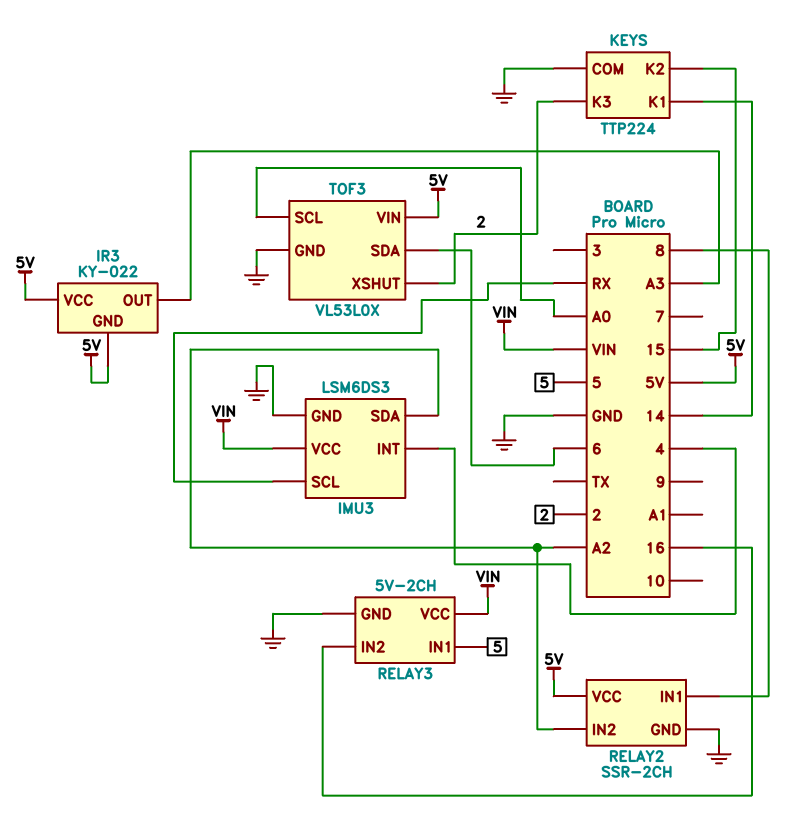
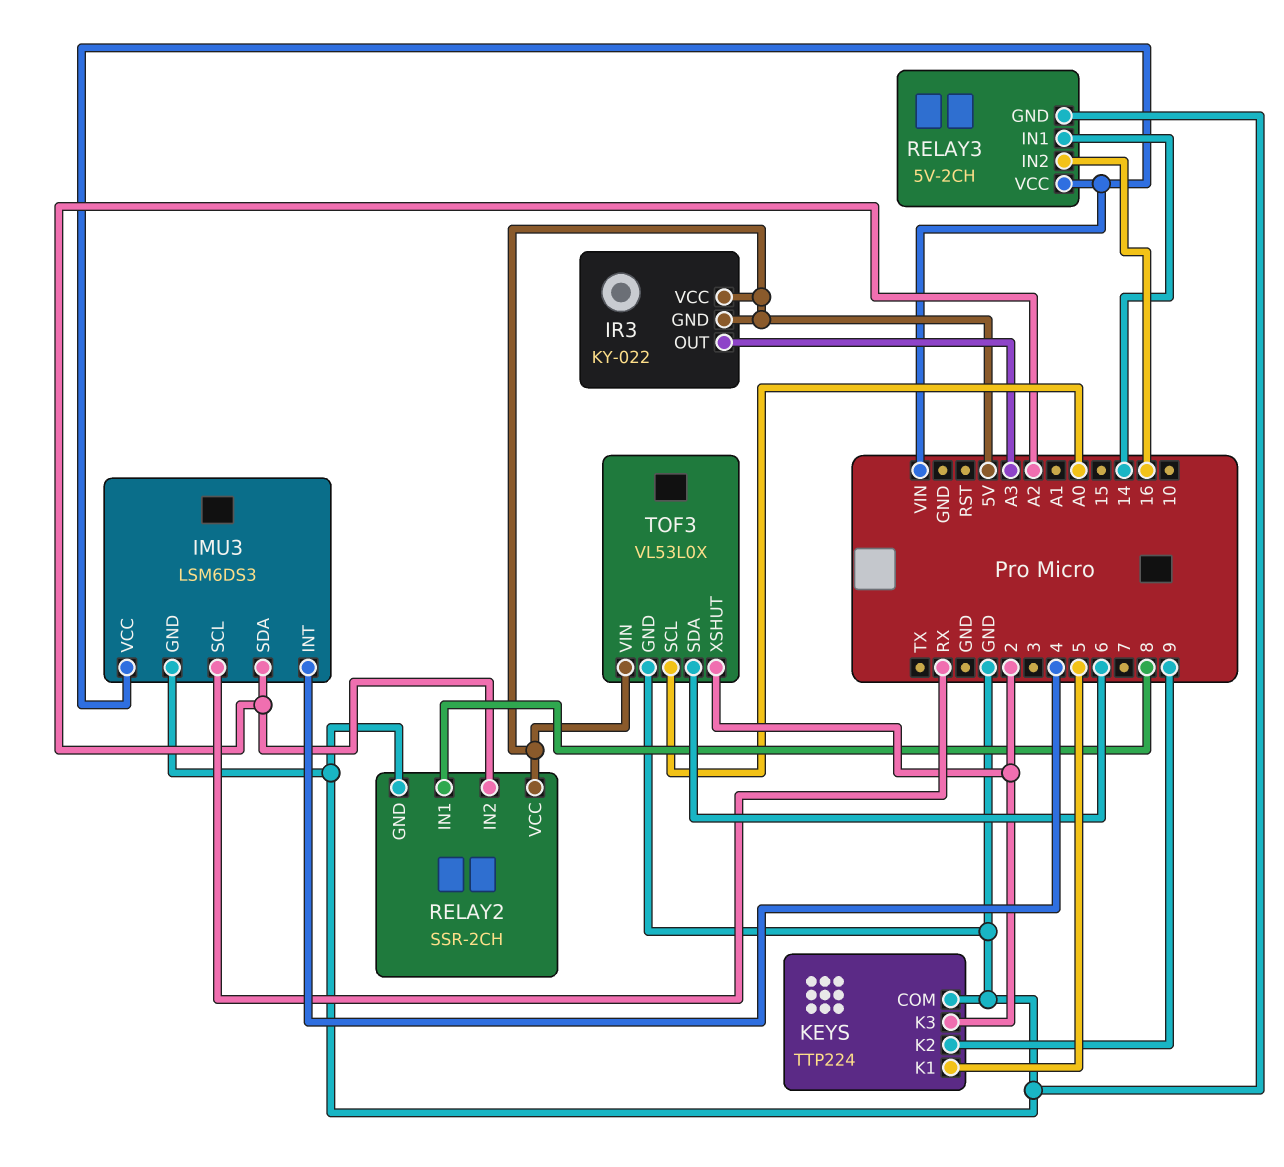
KEYS pin K1: 14 -> 5
KEYS pin K2: 15 -> 9
RELAY3 pin IN1: 5 -> 14

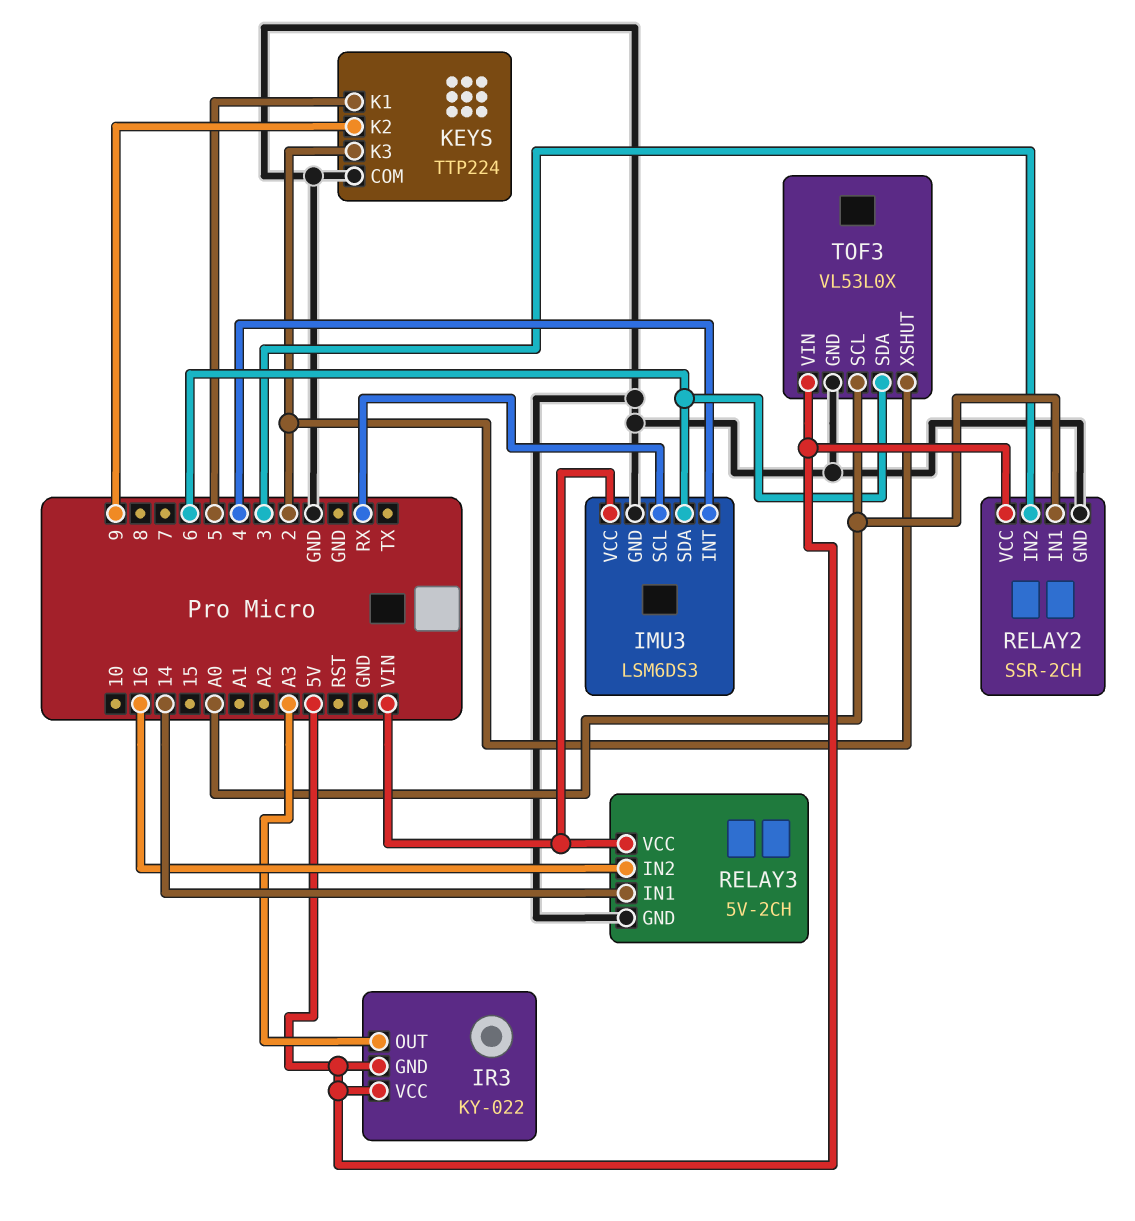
IMU3 pin SDA: A2 -> 6
RELAY2 pin IN1: 8 -> A0
RELAY2 pin IN2: A2 -> 3

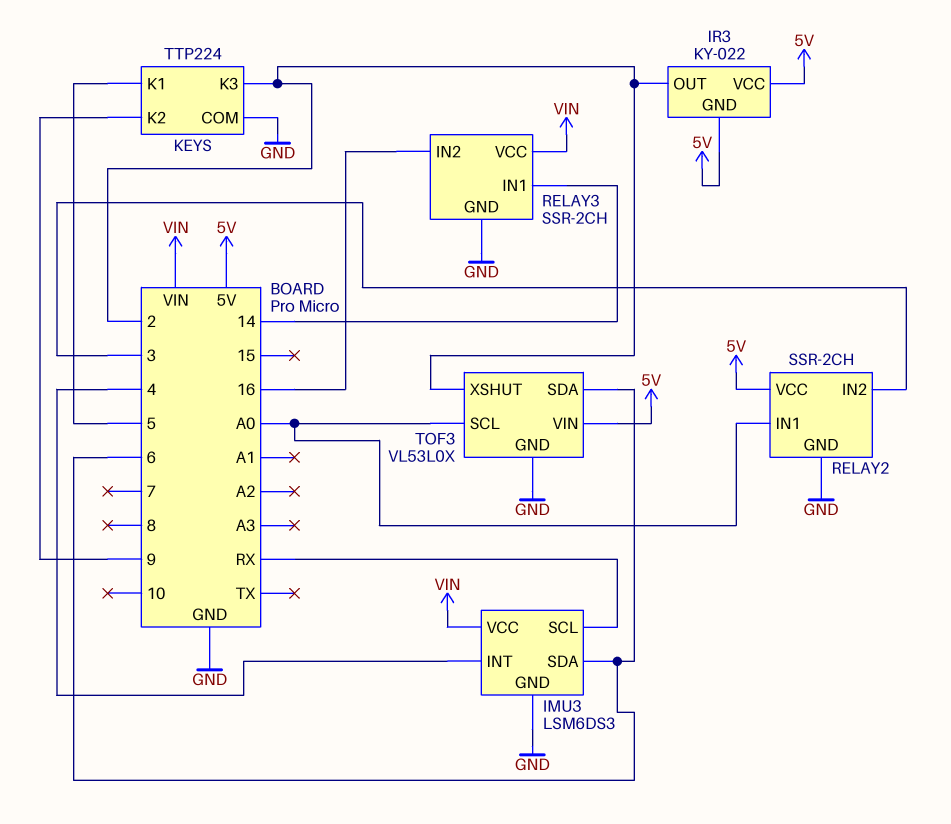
IR3 pin OUT: A3 -> 2
RELAY3: 5V-2CH -> SSR-2CH

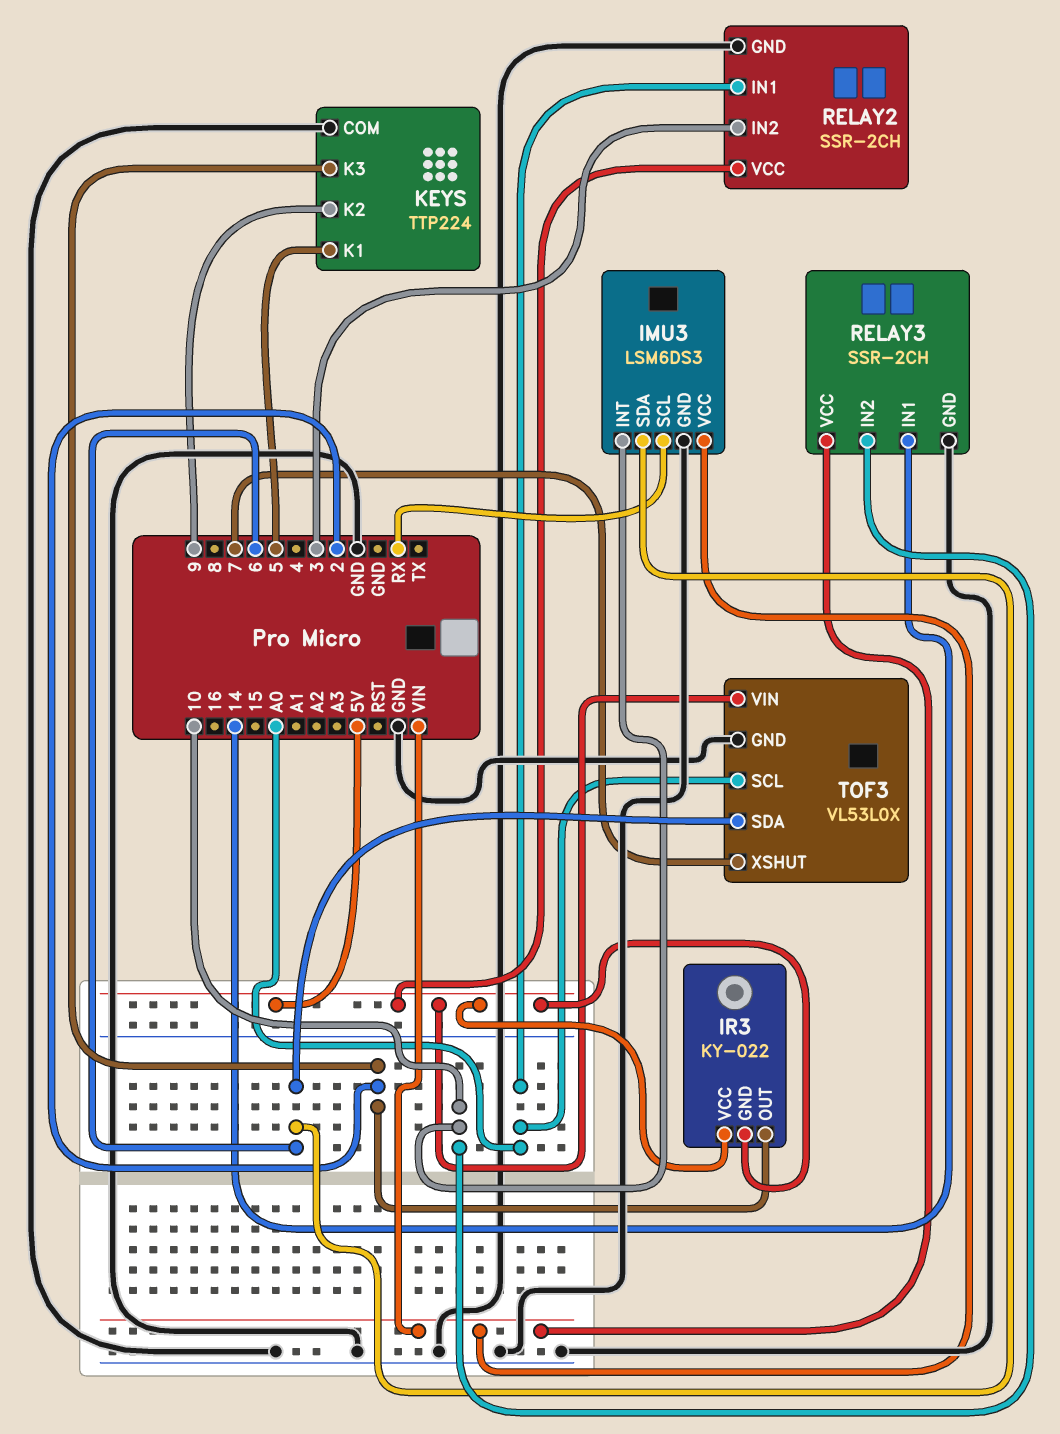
IMU3 pin INT: 4 -> 10
RELAY3 pin IN2: 16 -> 10
TOF3 pin XSHUT: 2 -> 7

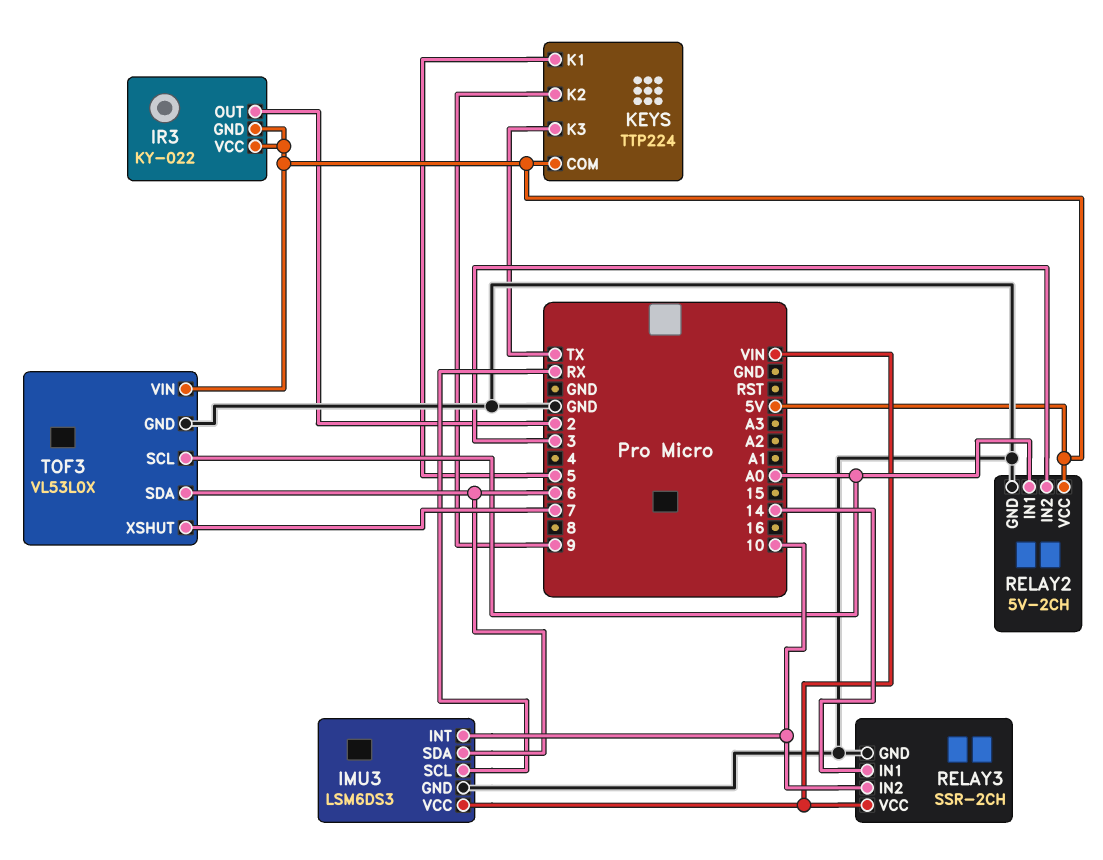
KEYS pin COM: GND -> 5V
KEYS pin K3: 2 -> TX
RELAY2: SSR-2CH -> 5V-2CH

